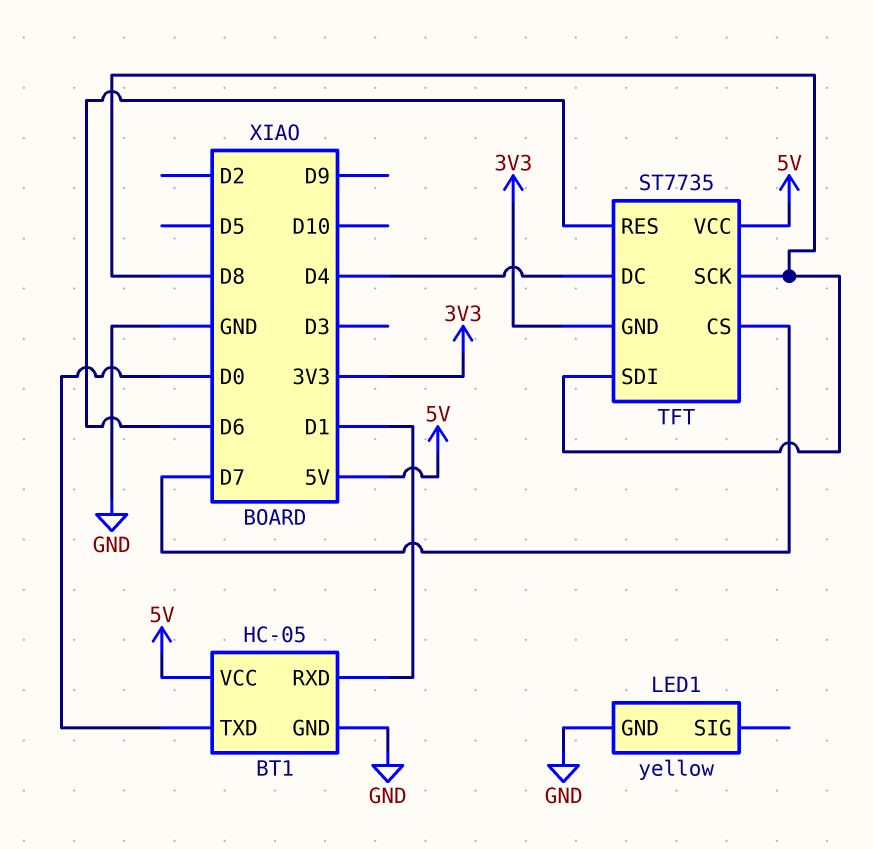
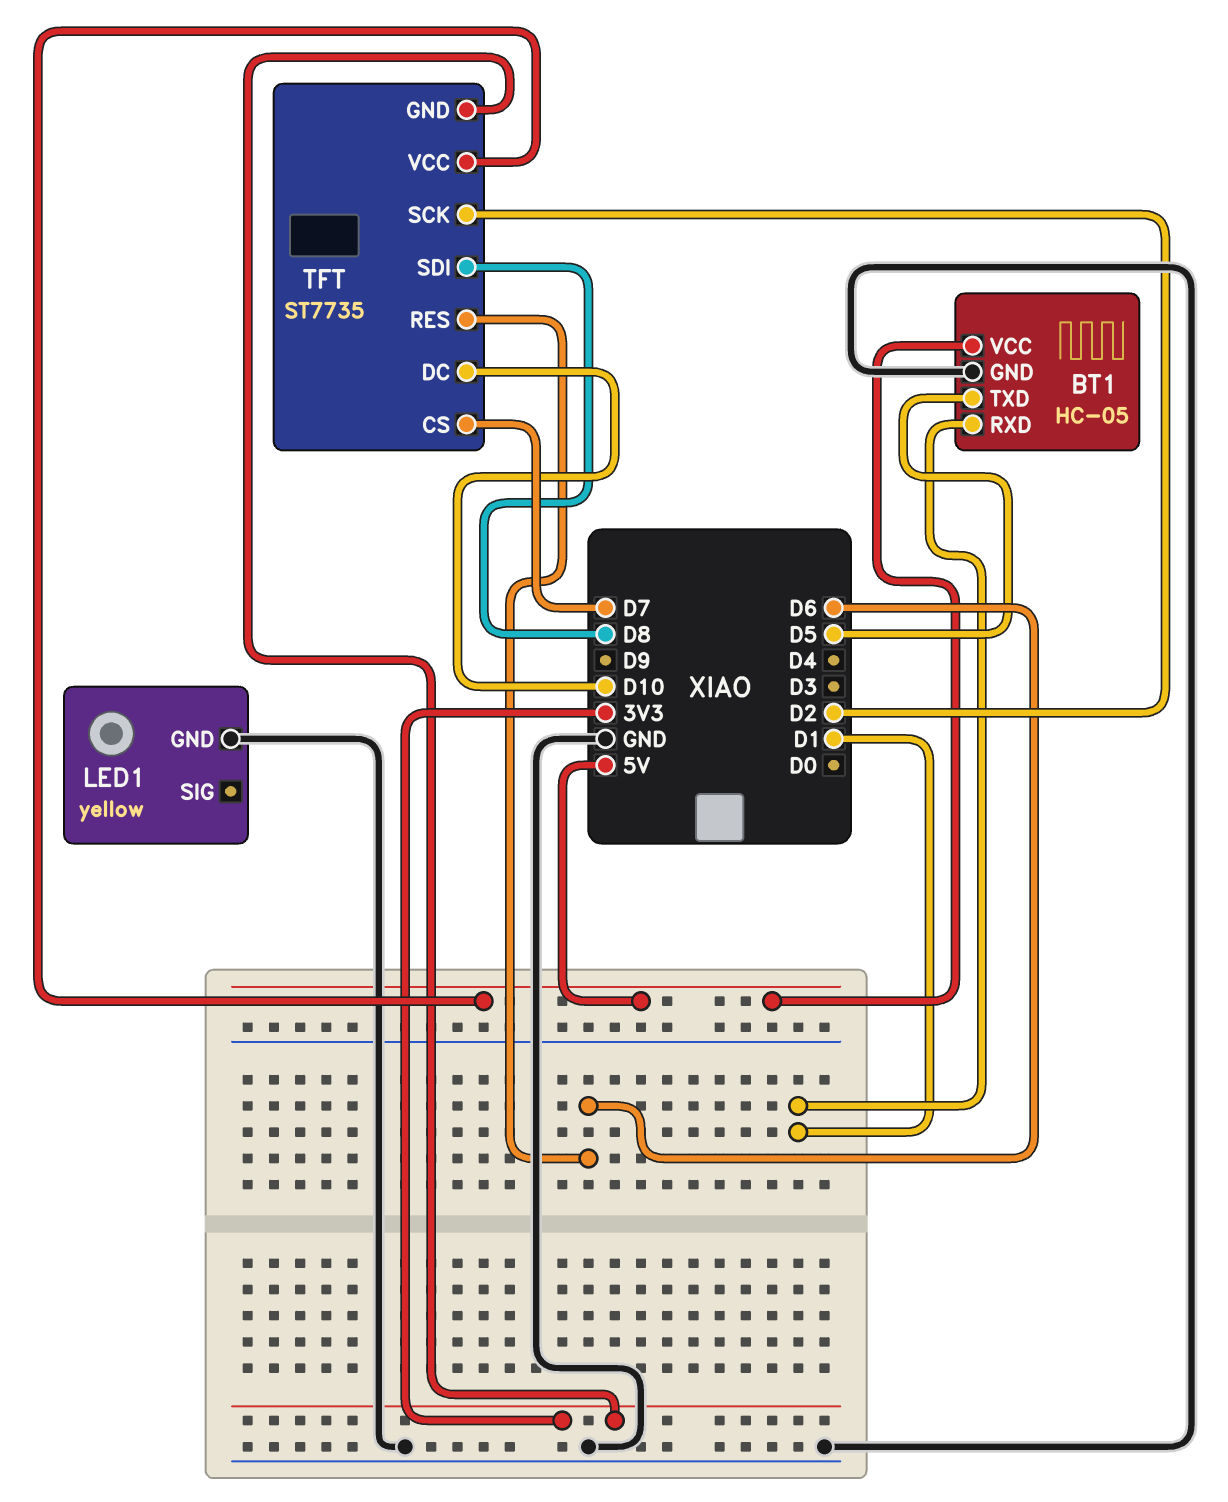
BT1 pin TXD: D0 -> D5
TFT pin DC: D4 -> D10
TFT pin SCK: D8 -> D2

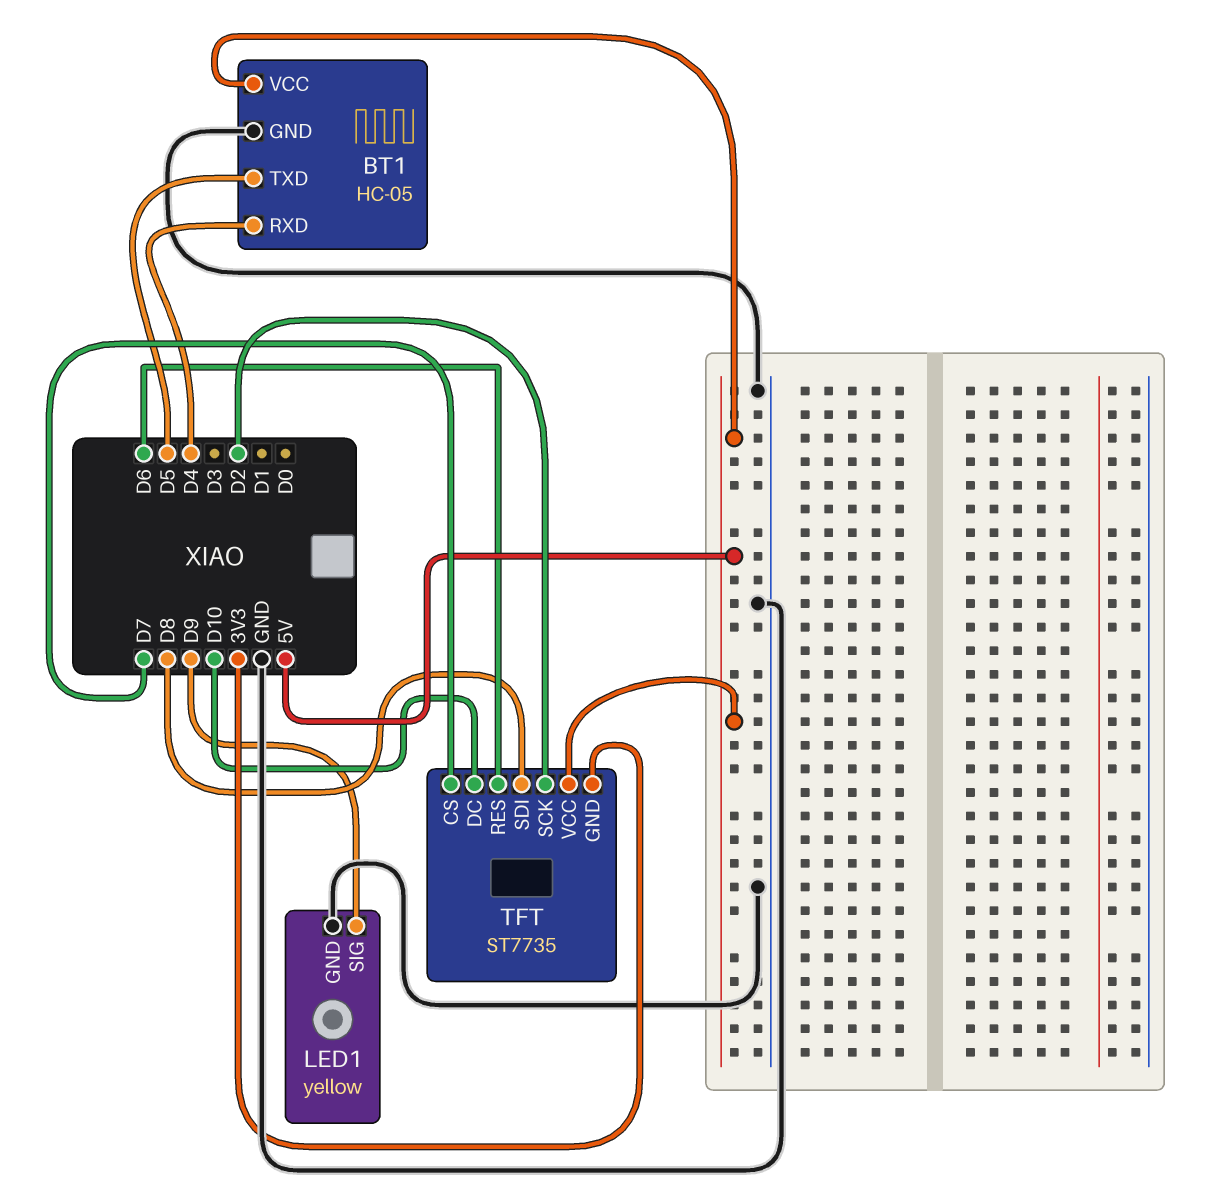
BT1 pin RXD: D1 -> D4
LED1 pin SIG: none -> D9

